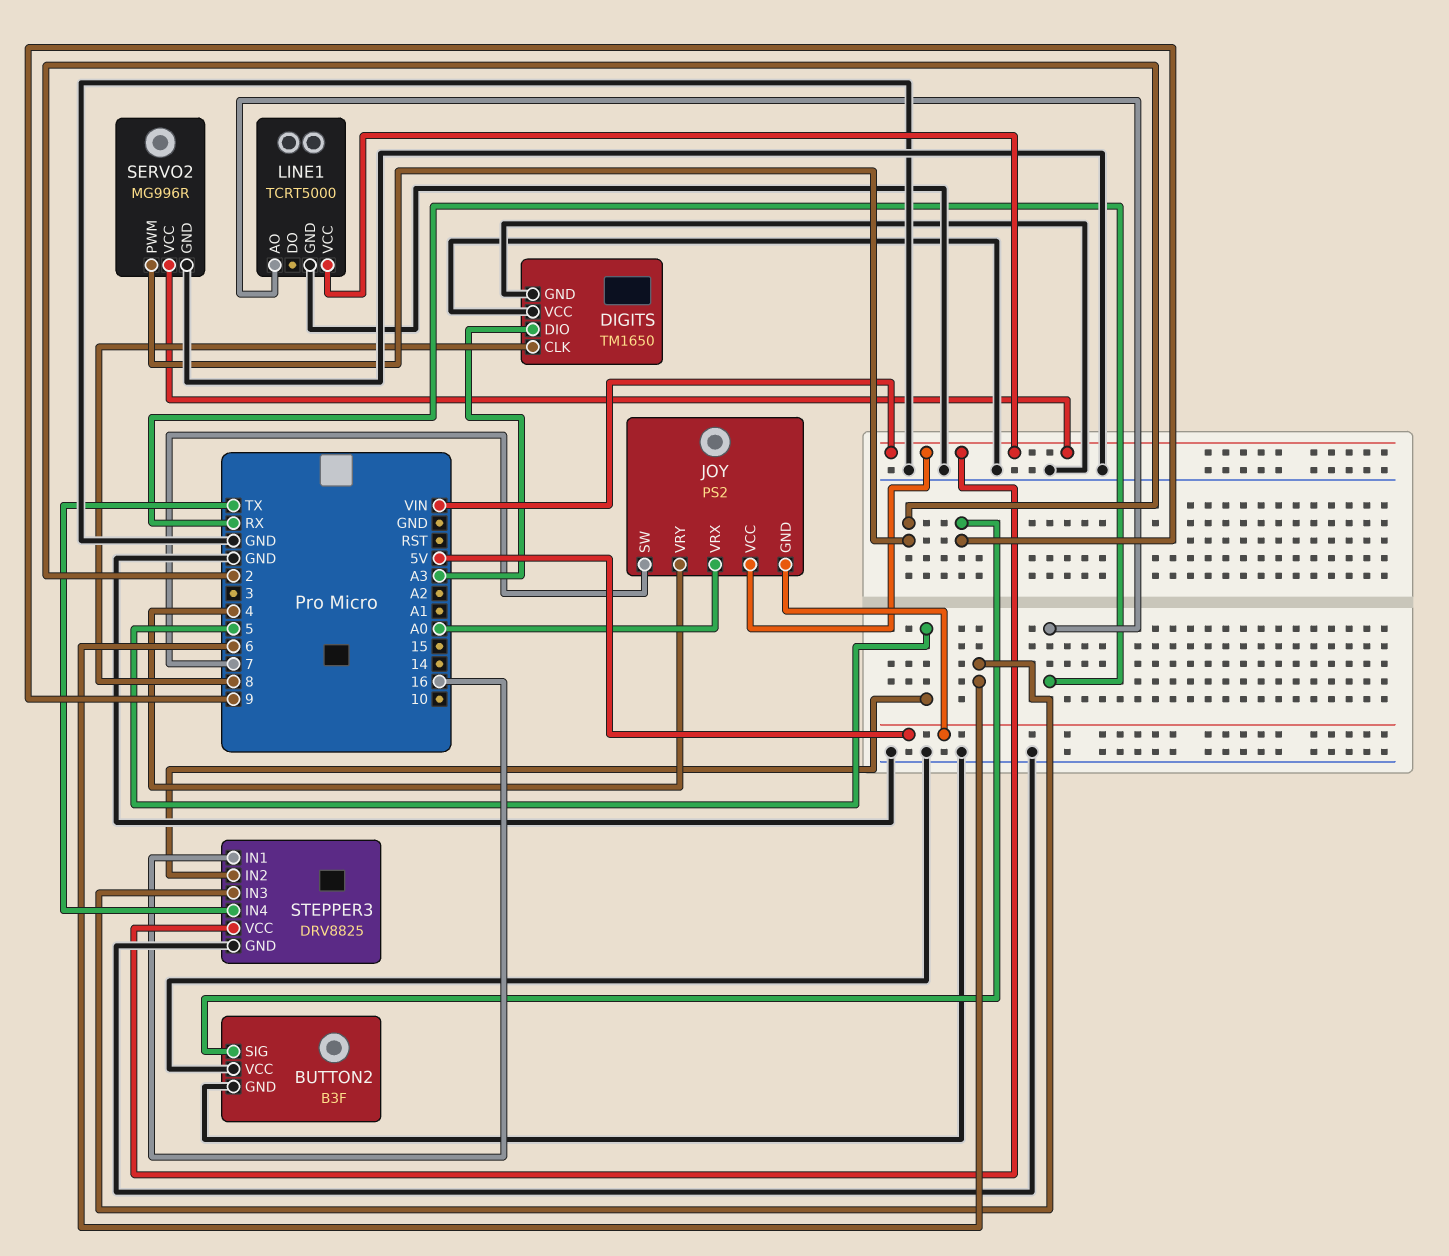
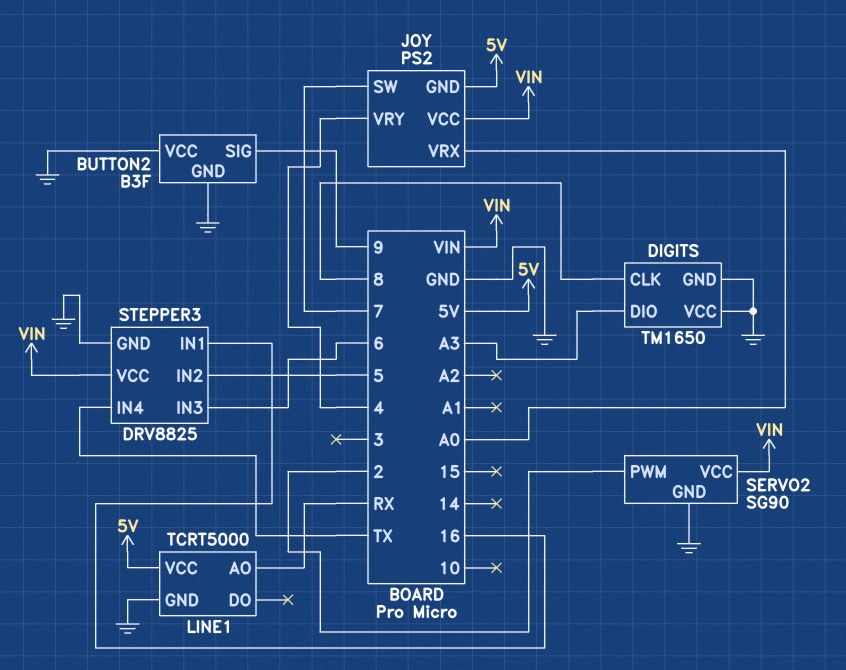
LINE1 pin VCC: VIN -> 5V
SERVO2: MG996R -> SG90

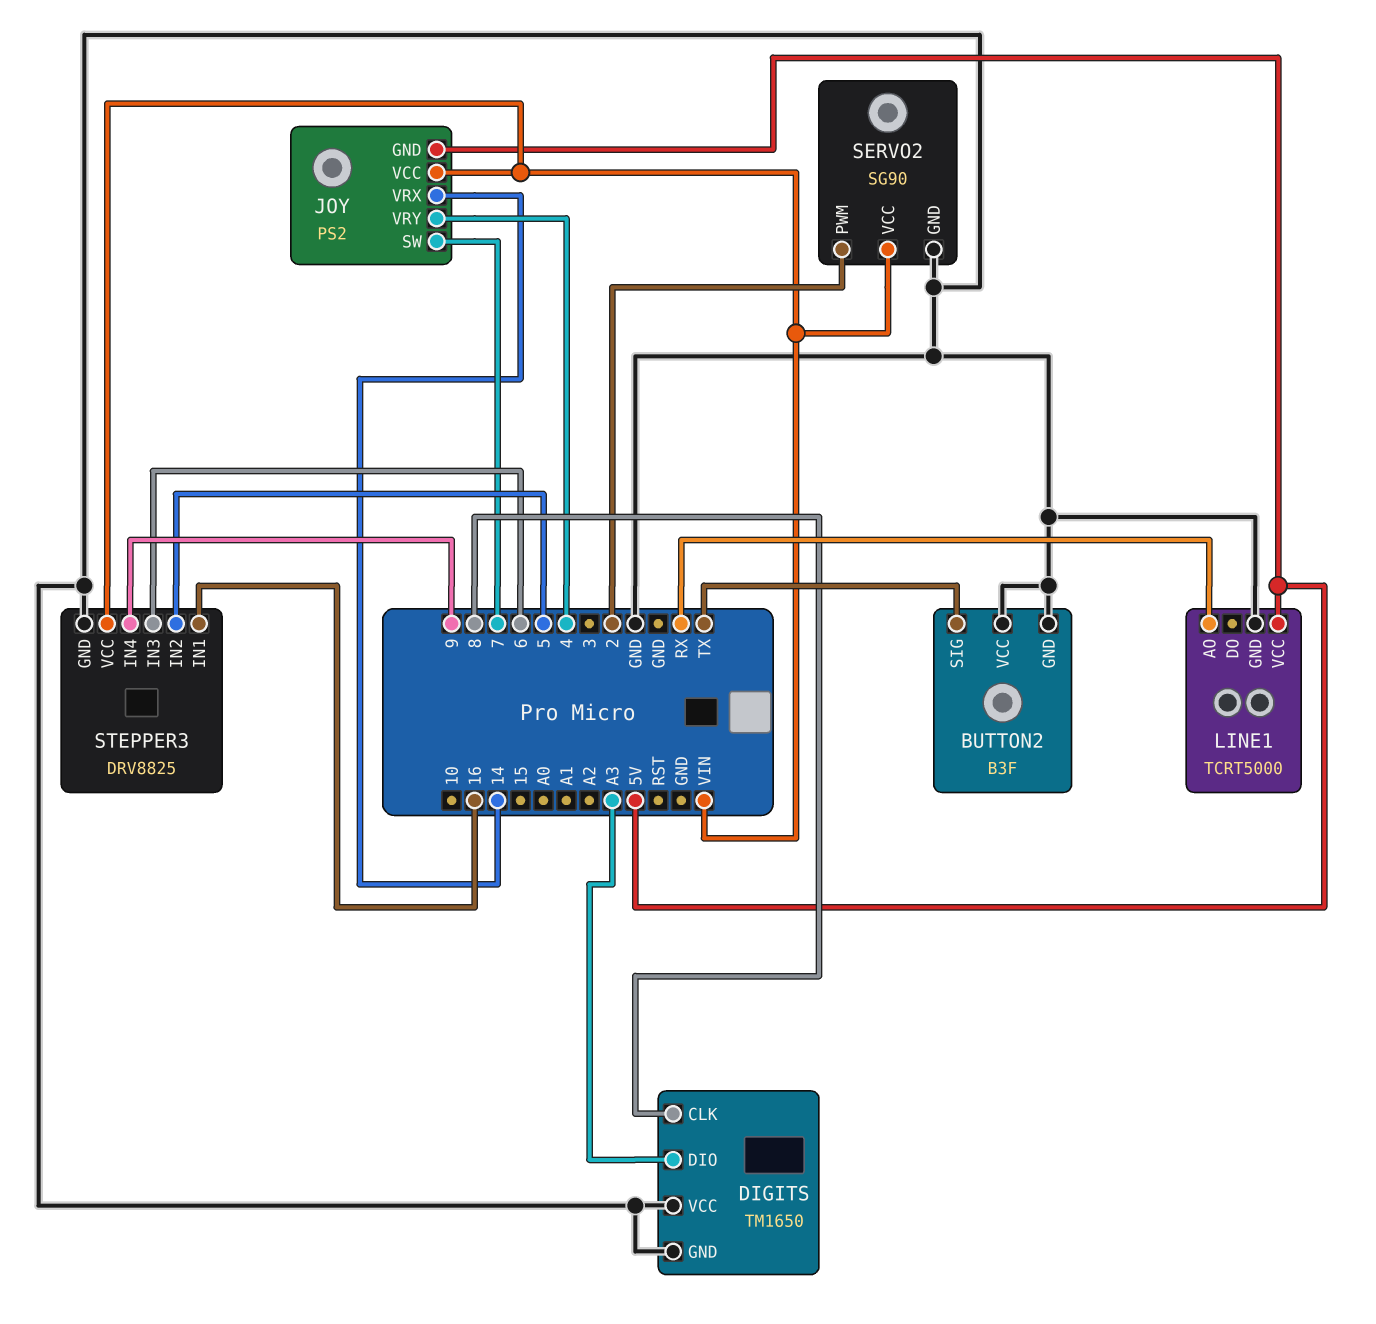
BUTTON2 pin SIG: 9 -> TX
JOY pin VRX: A0 -> 14
STEPPER3 pin IN4: TX -> 9

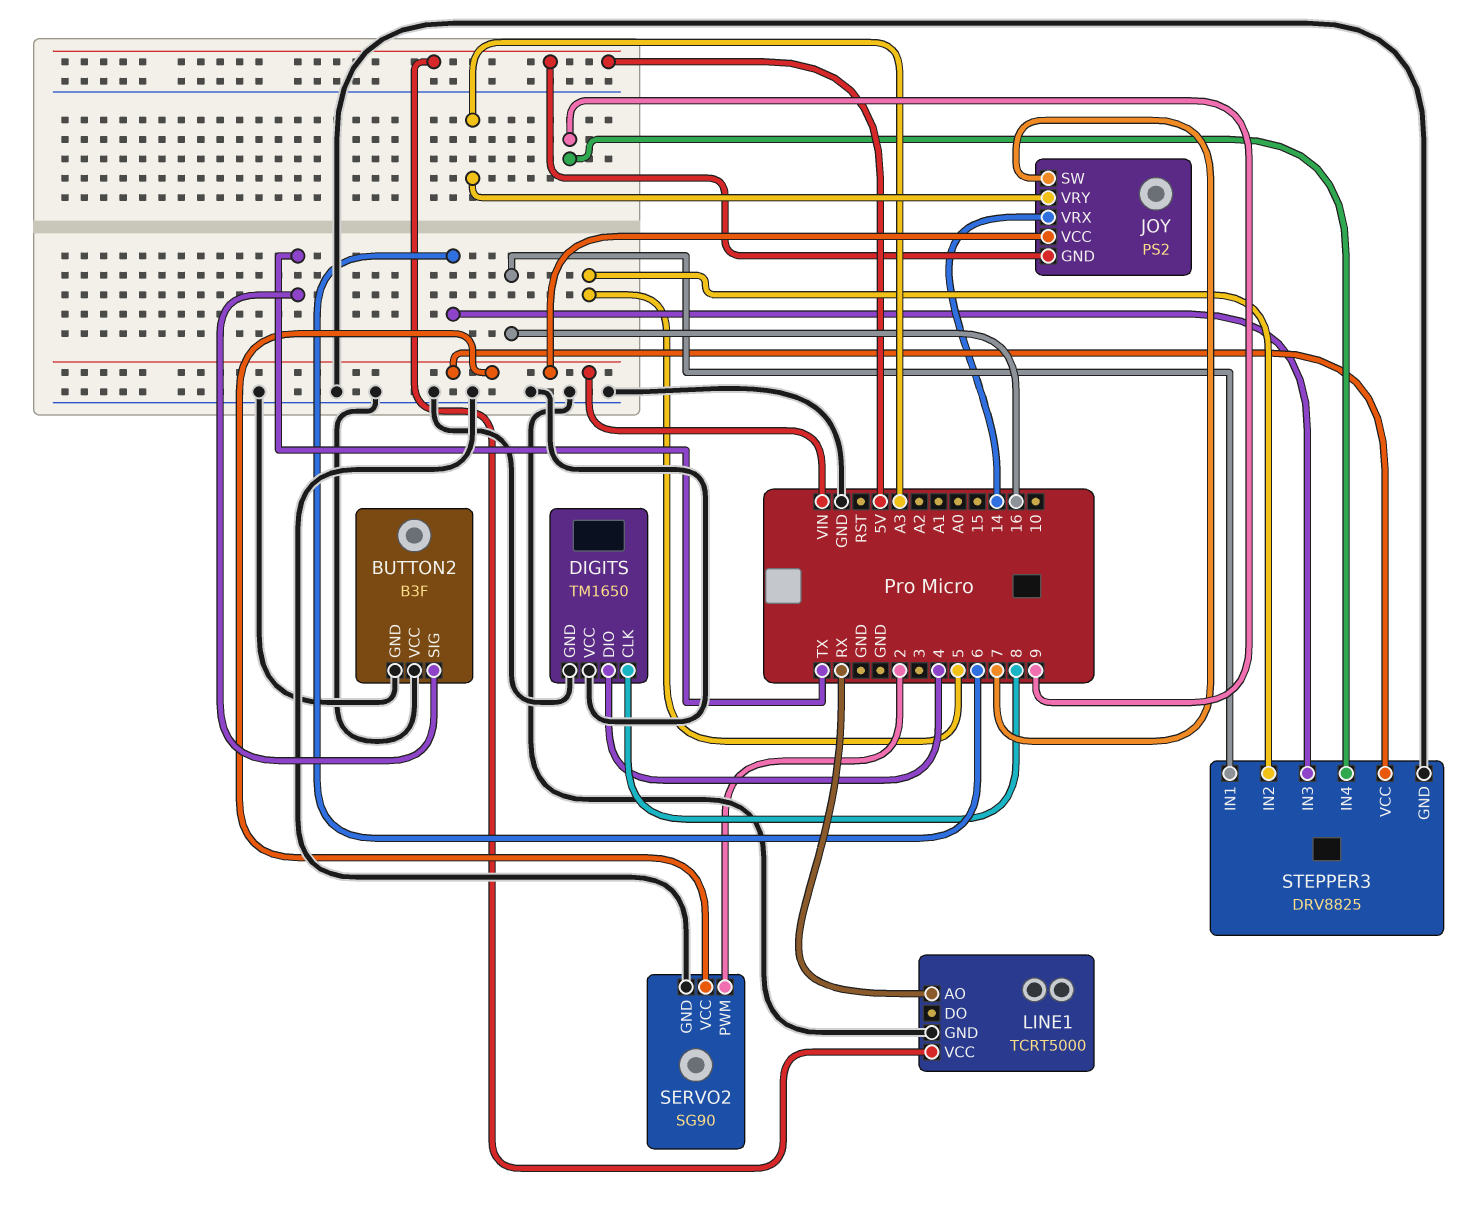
DIGITS pin DIO: A3 -> 4
JOY pin VRY: 4 -> A3

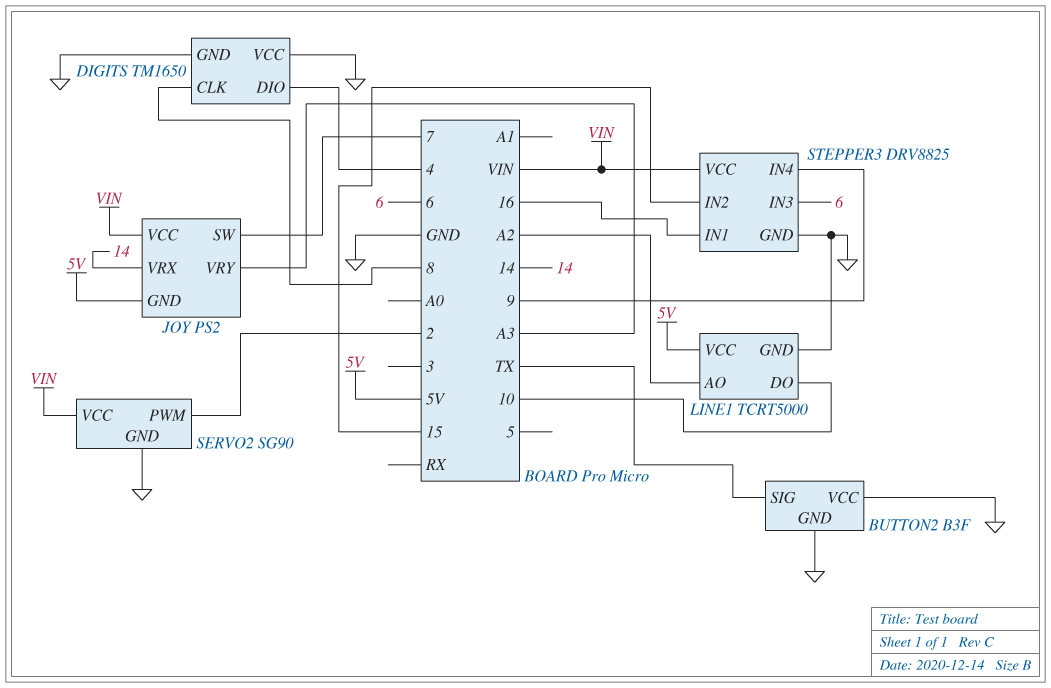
LINE1 pin AO: RX -> A2
LINE1 pin DO: none -> 10
STEPPER3 pin IN2: 5 -> 15

